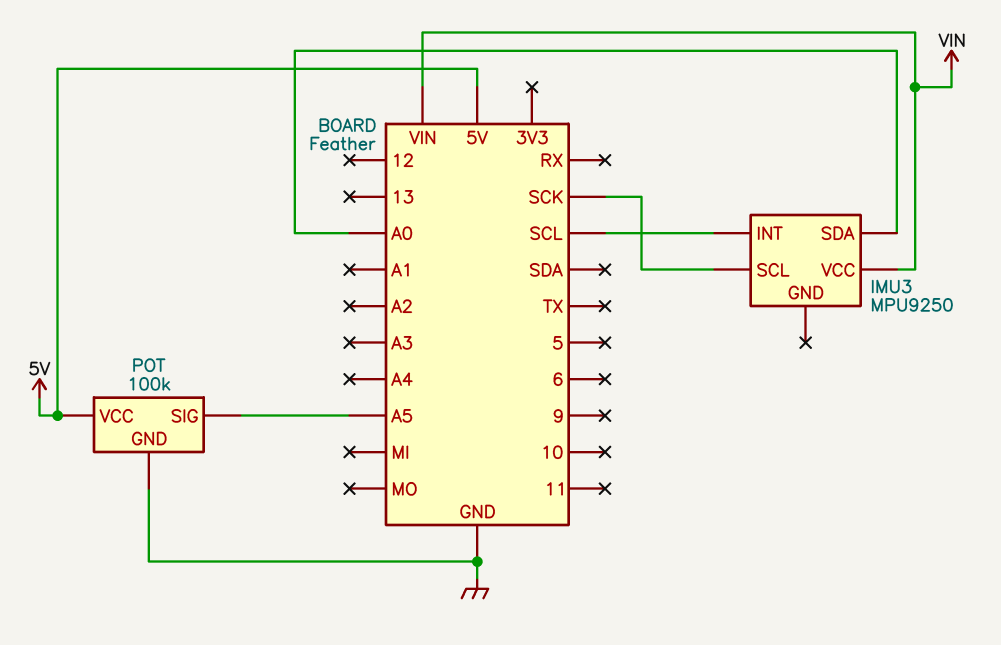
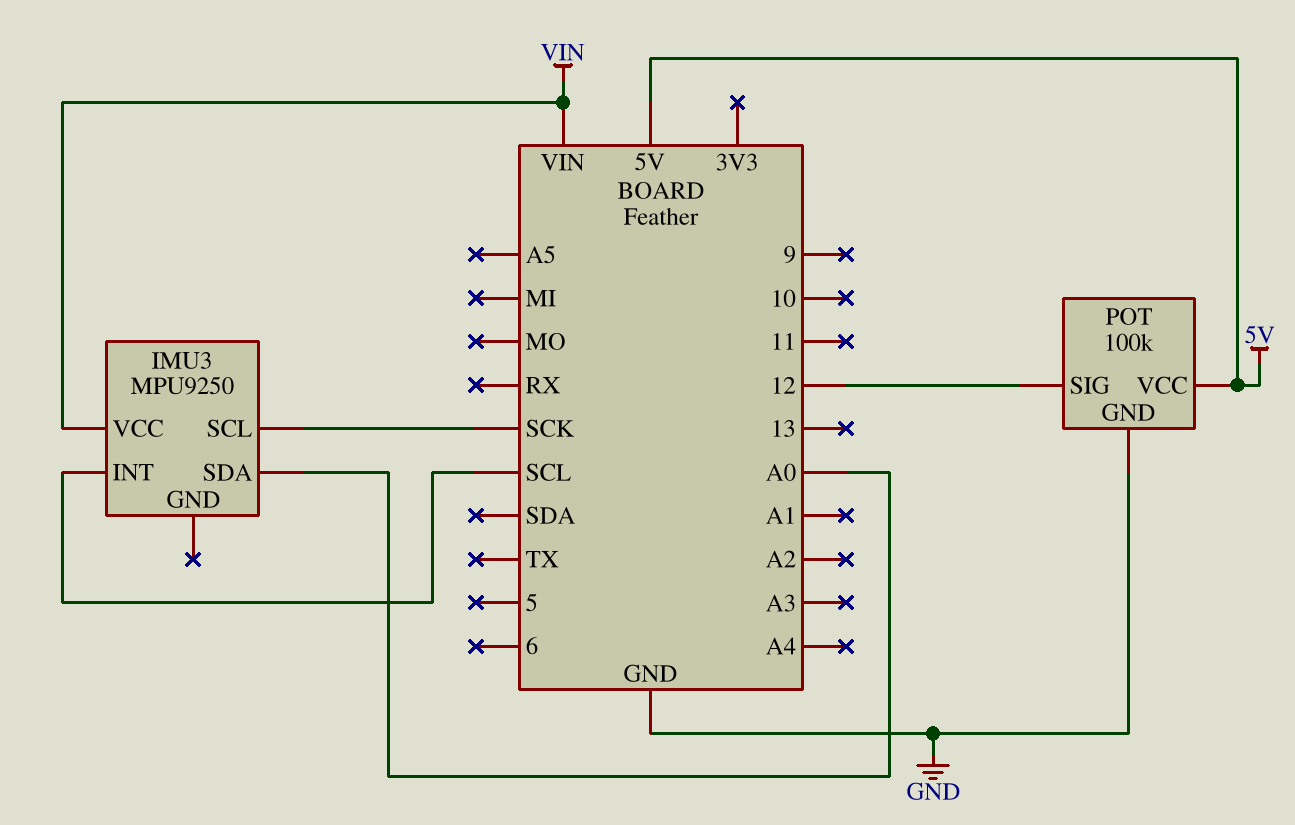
POT pin SIG: A5 -> 12

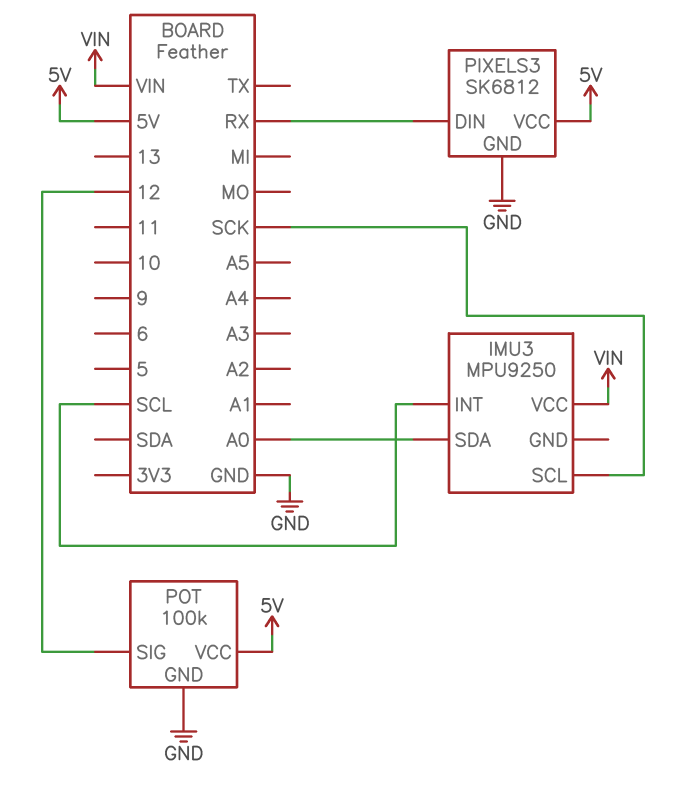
PIXELS3: none -> SK6812
PIXELS3 pin DIN: none -> RX
PIXELS3 pin GND: none -> GND
PIXELS3 pin VCC: none -> 5V

